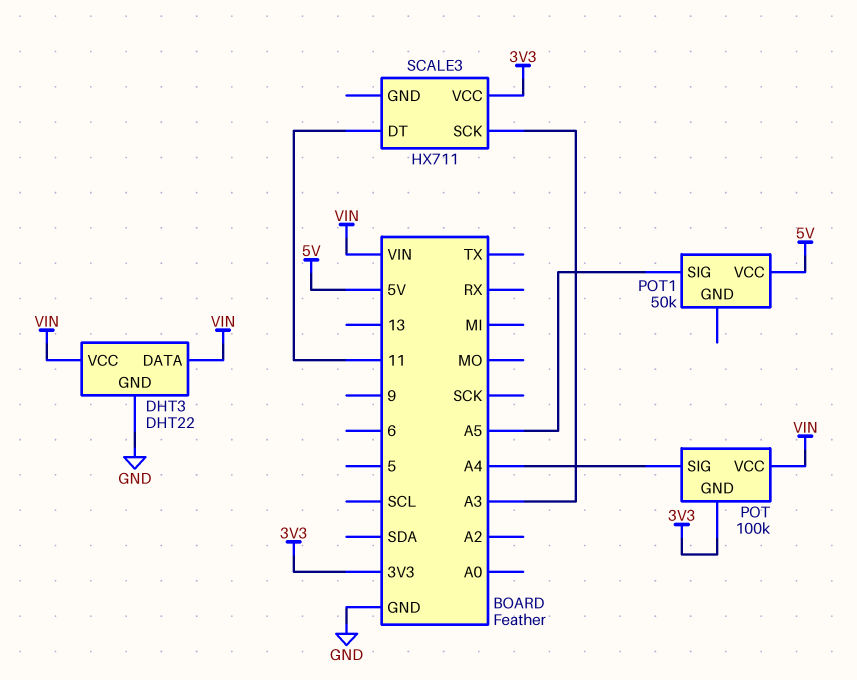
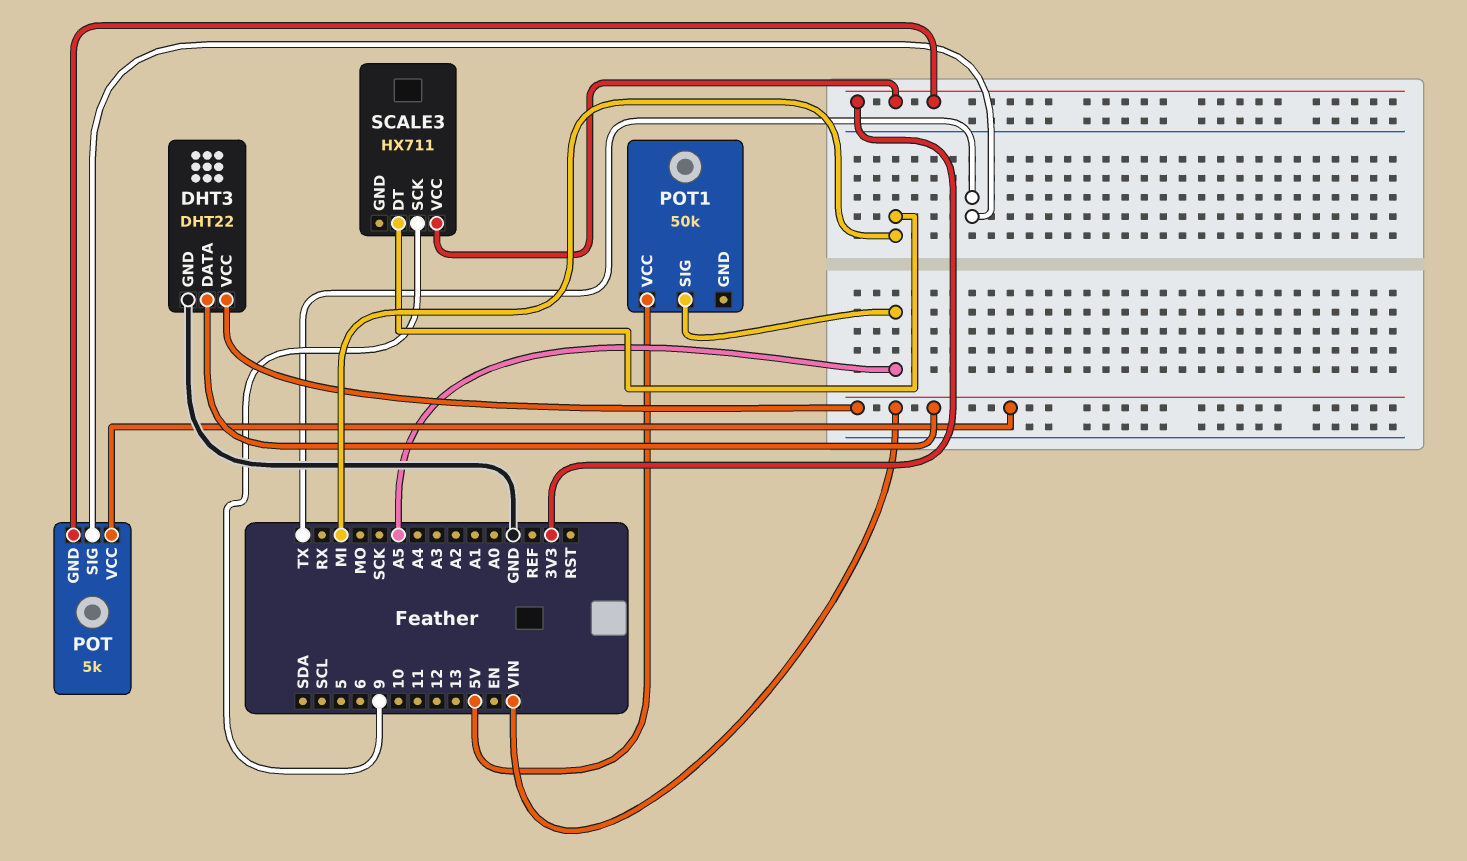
POT: 100k -> 5k
POT pin SIG: A4 -> TX
SCALE3 pin DT: 11 -> MI
SCALE3 pin SCK: A3 -> 9

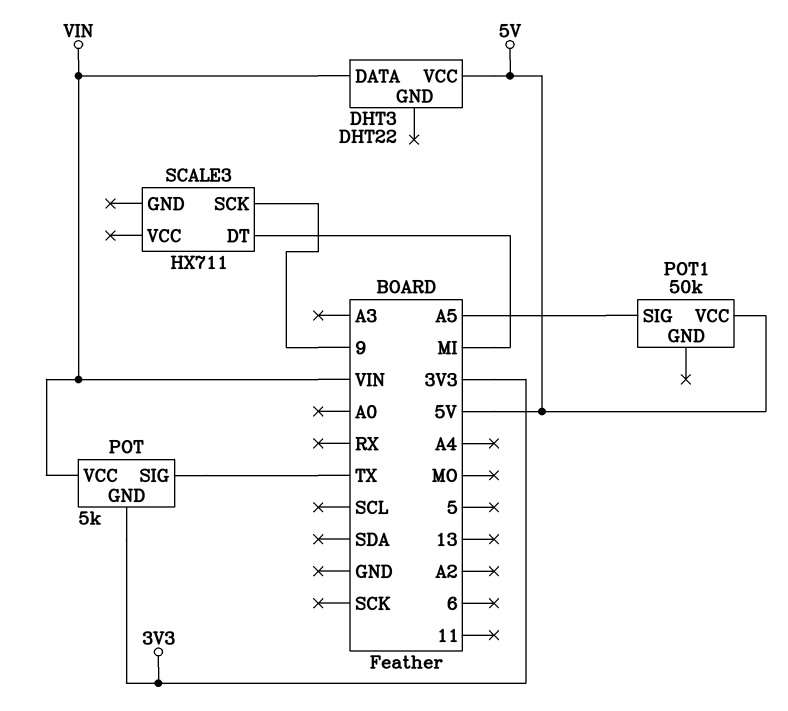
DHT3 pin GND: GND -> none
DHT3 pin VCC: VIN -> 5V
SCALE3 pin VCC: 3V3 -> none

